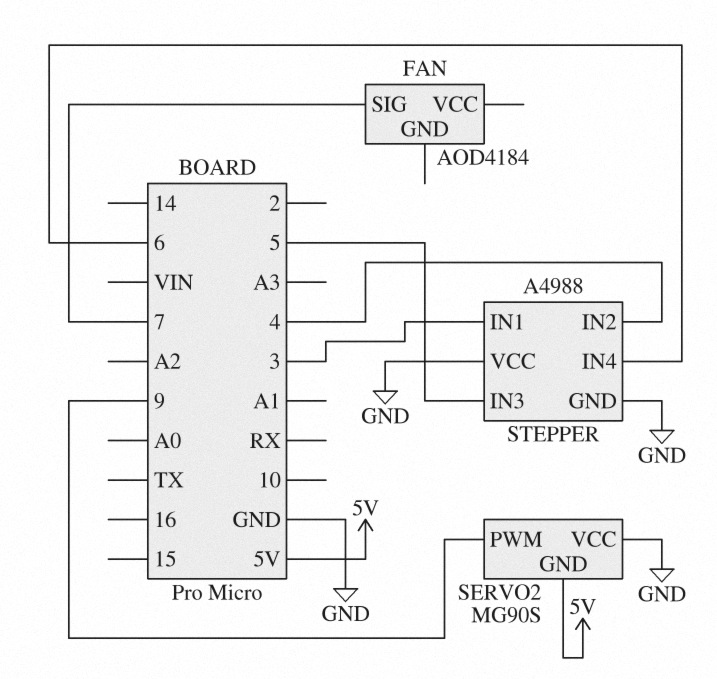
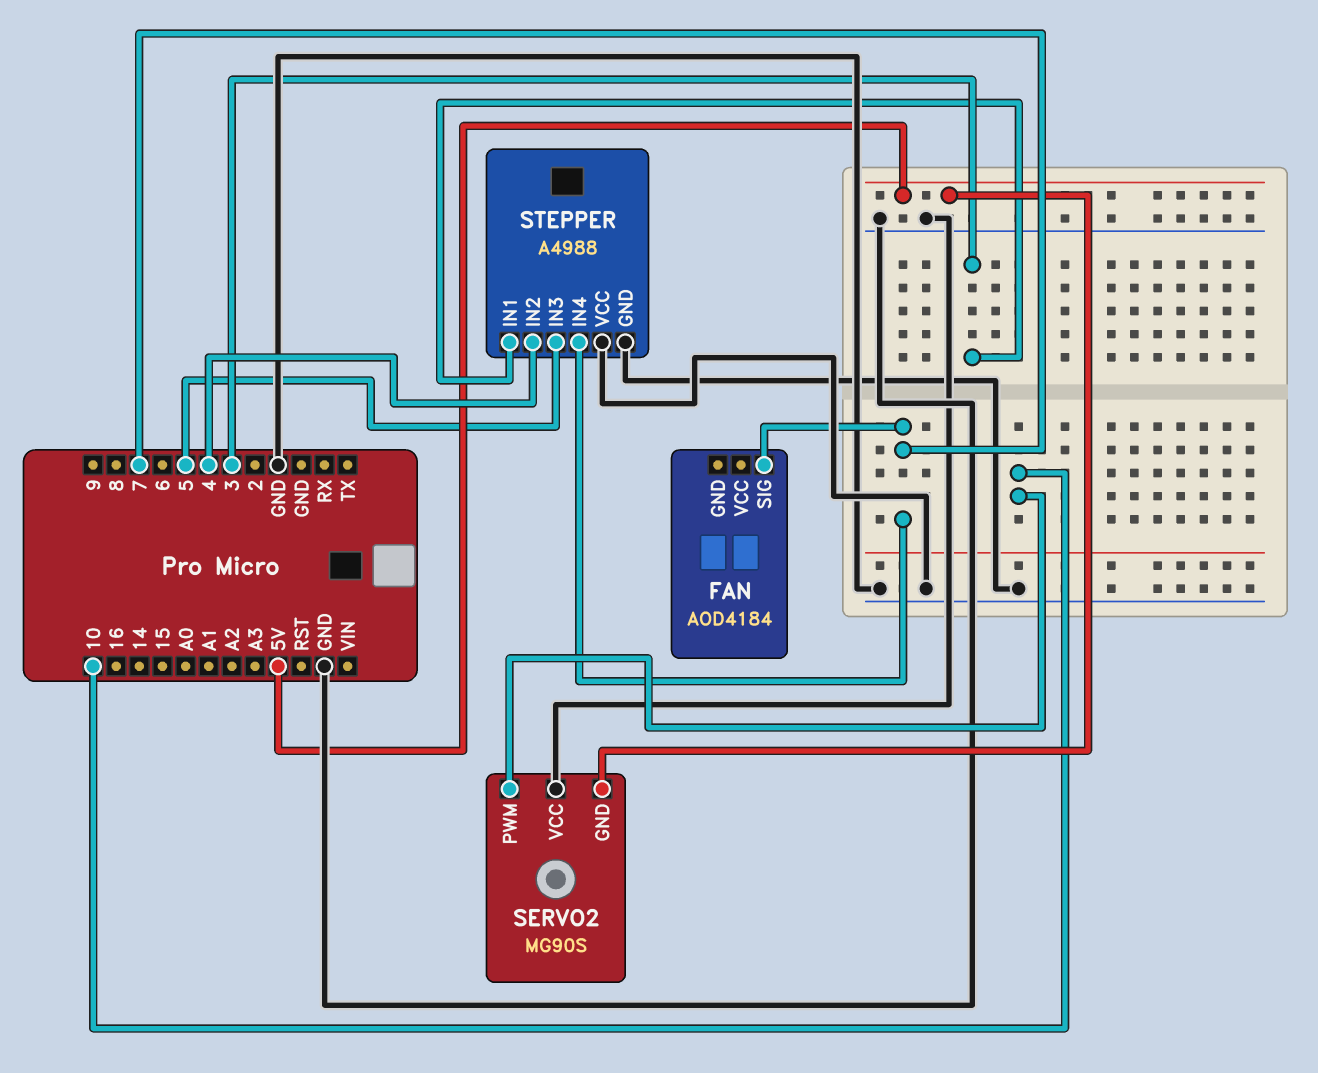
SERVO2 pin PWM: 9 -> 10
STEPPER pin IN4: 6 -> 7

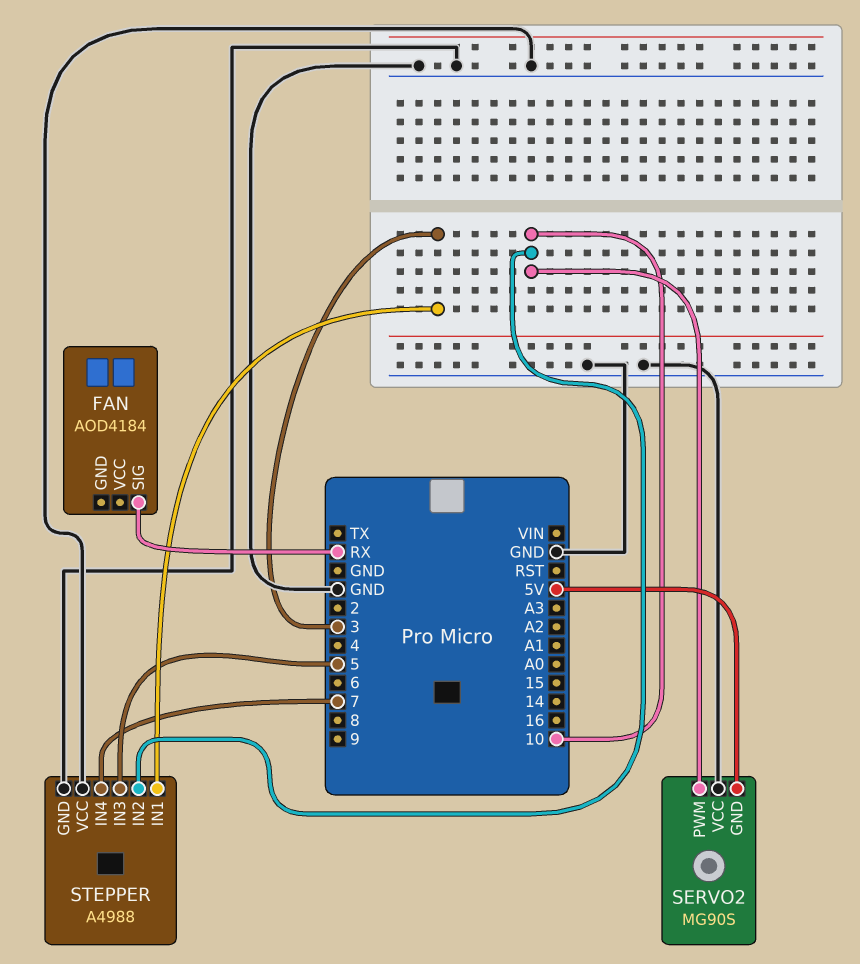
FAN pin SIG: 7 -> RX
STEPPER pin IN2: 4 -> 10

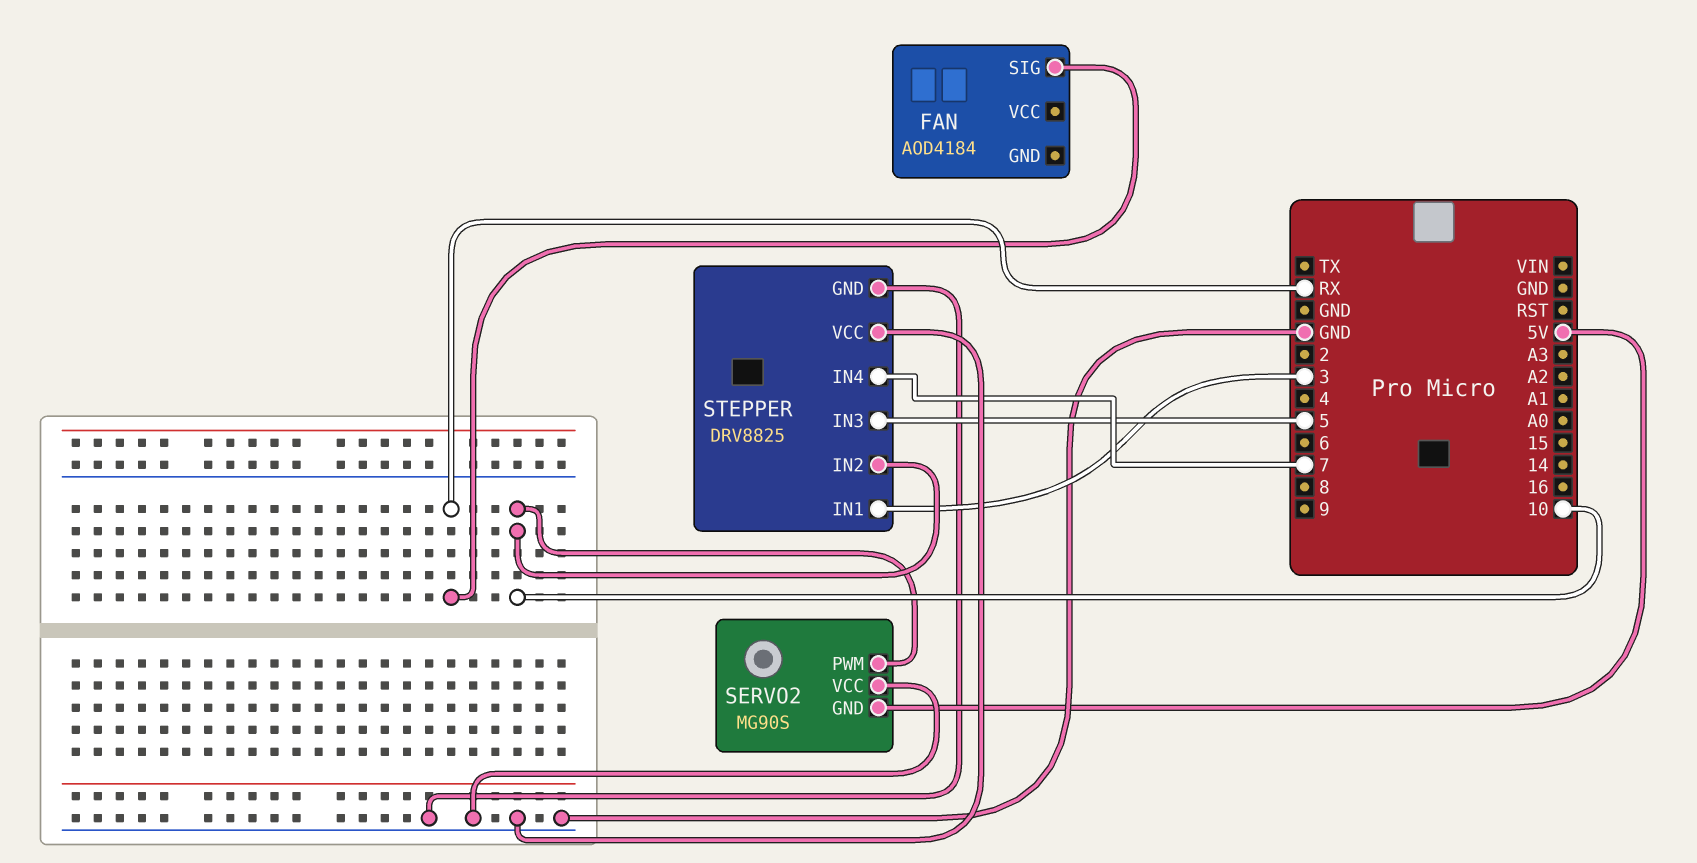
STEPPER: A4988 -> DRV8825

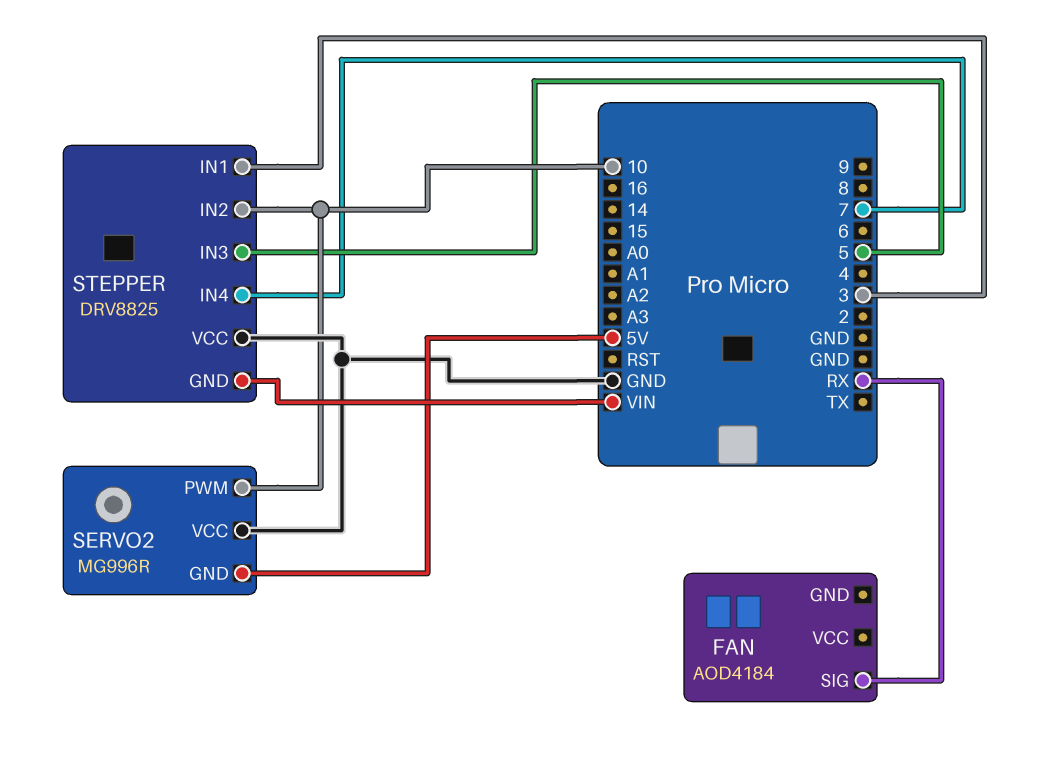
SERVO2: MG90S -> MG996R
STEPPER pin GND: GND -> VIN

